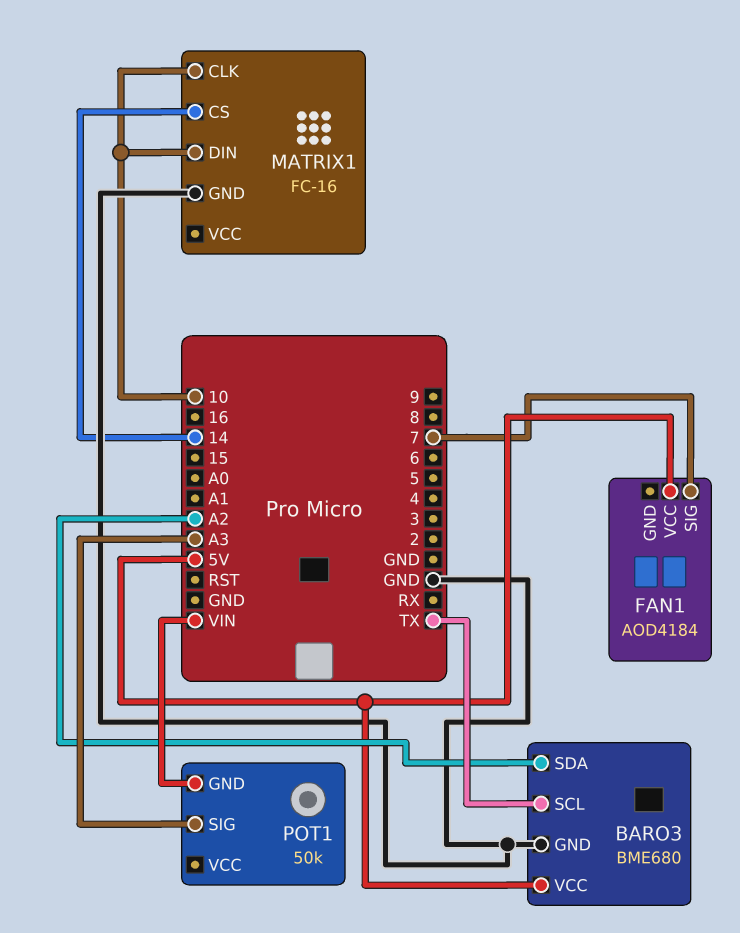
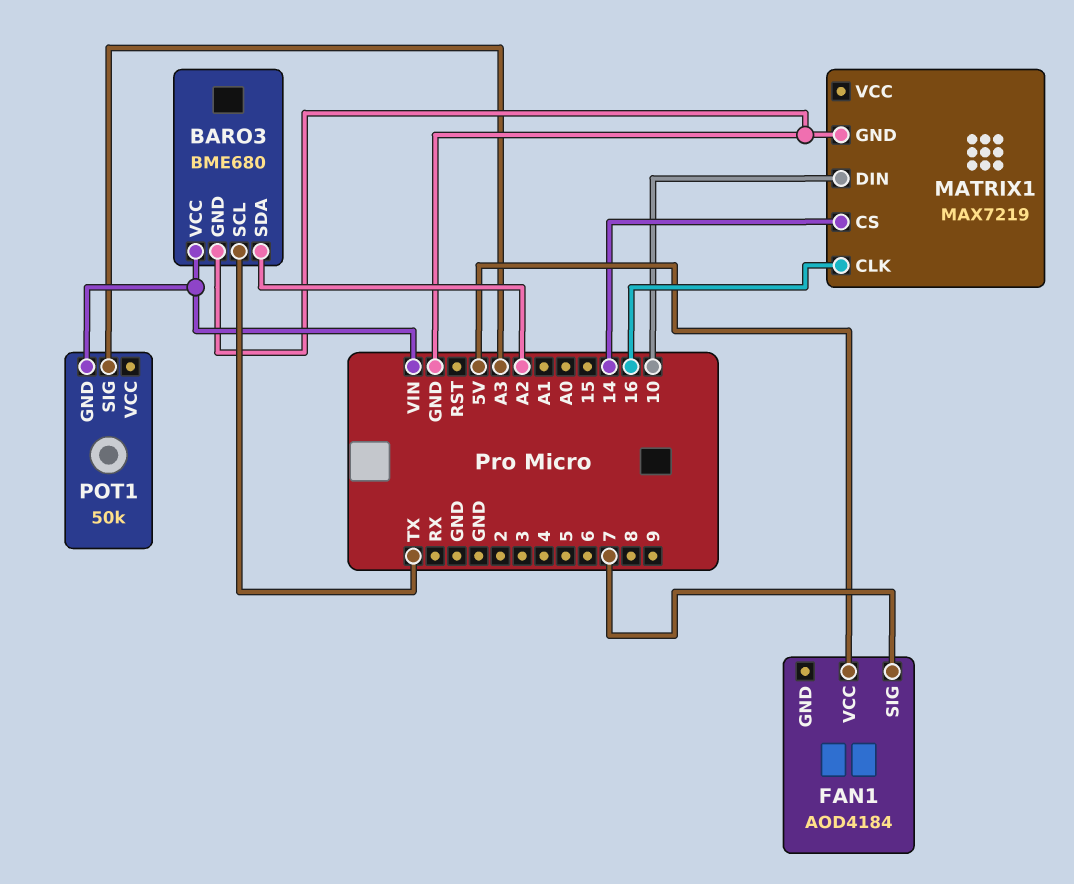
BARO3 pin VCC: 5V -> VIN
MATRIX1: FC-16 -> MAX7219
MATRIX1 pin CLK: 10 -> 16

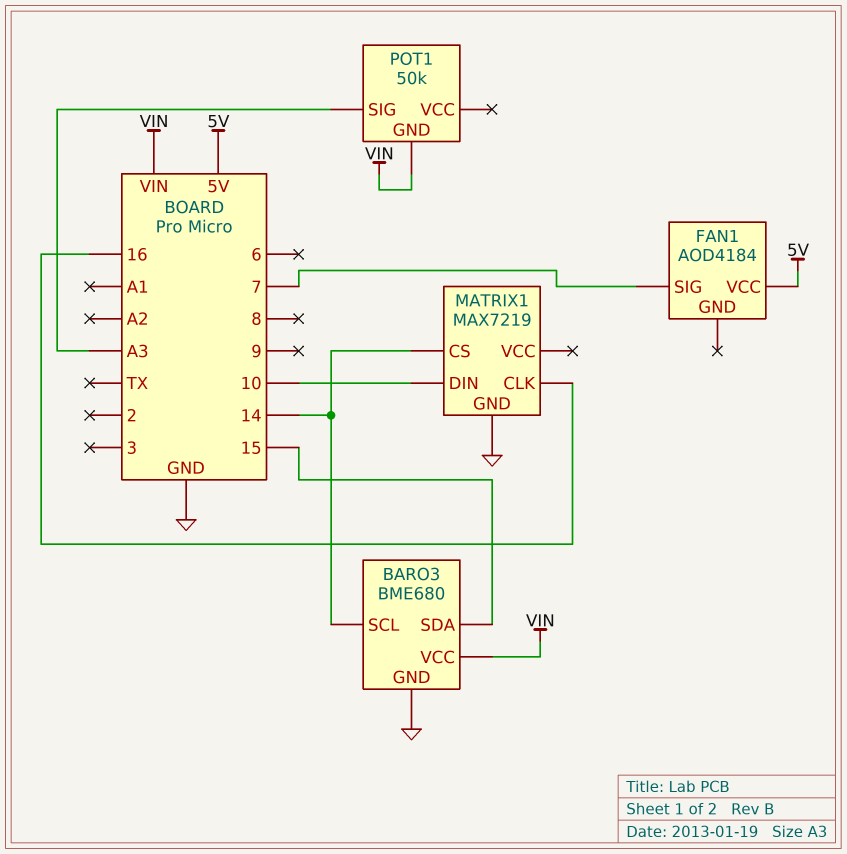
BARO3 pin SCL: TX -> 14
BARO3 pin SDA: A2 -> 15

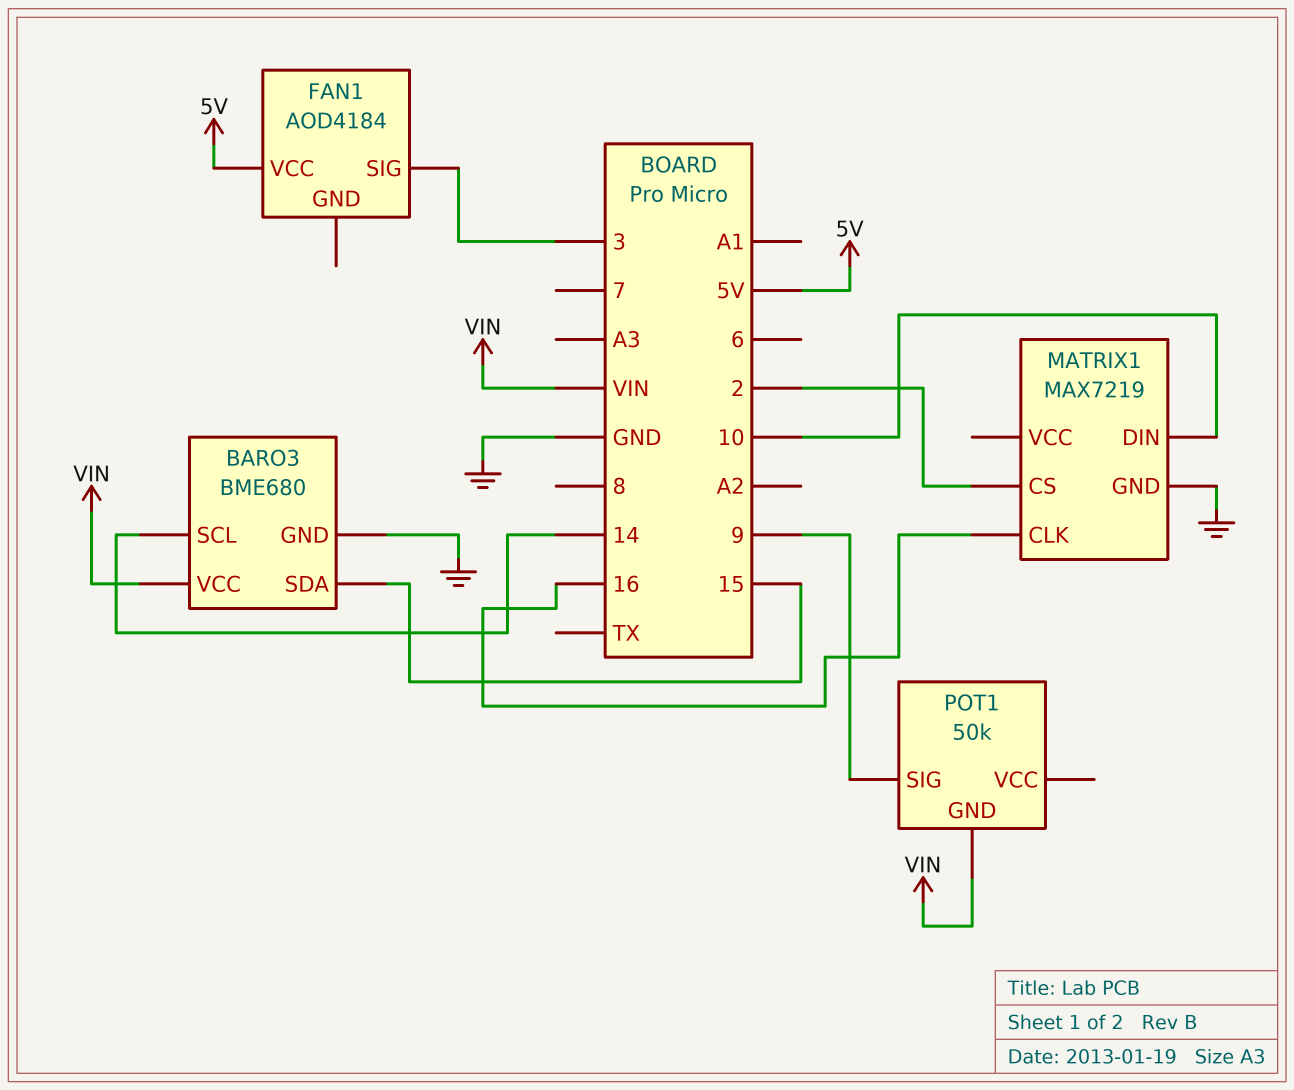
FAN1 pin SIG: 7 -> 3
MATRIX1 pin CS: 14 -> 2
POT1 pin SIG: A3 -> 9

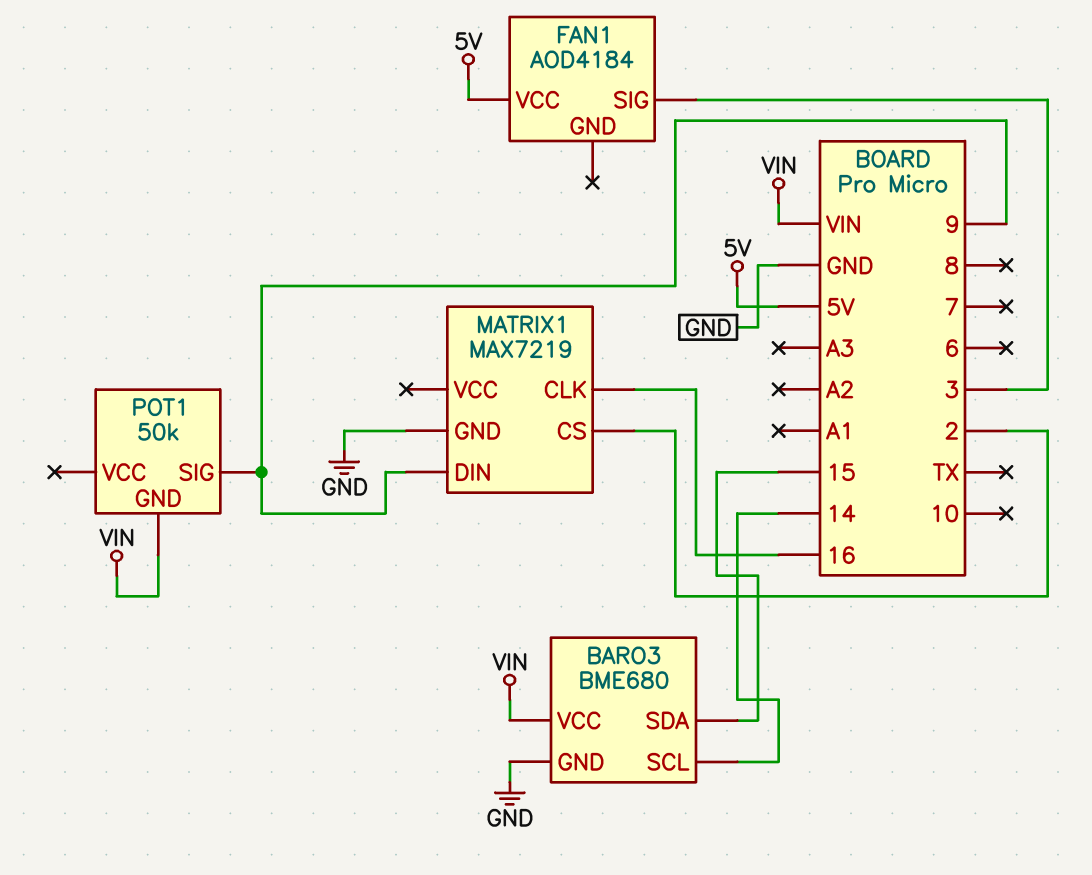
MATRIX1 pin DIN: 10 -> 9

